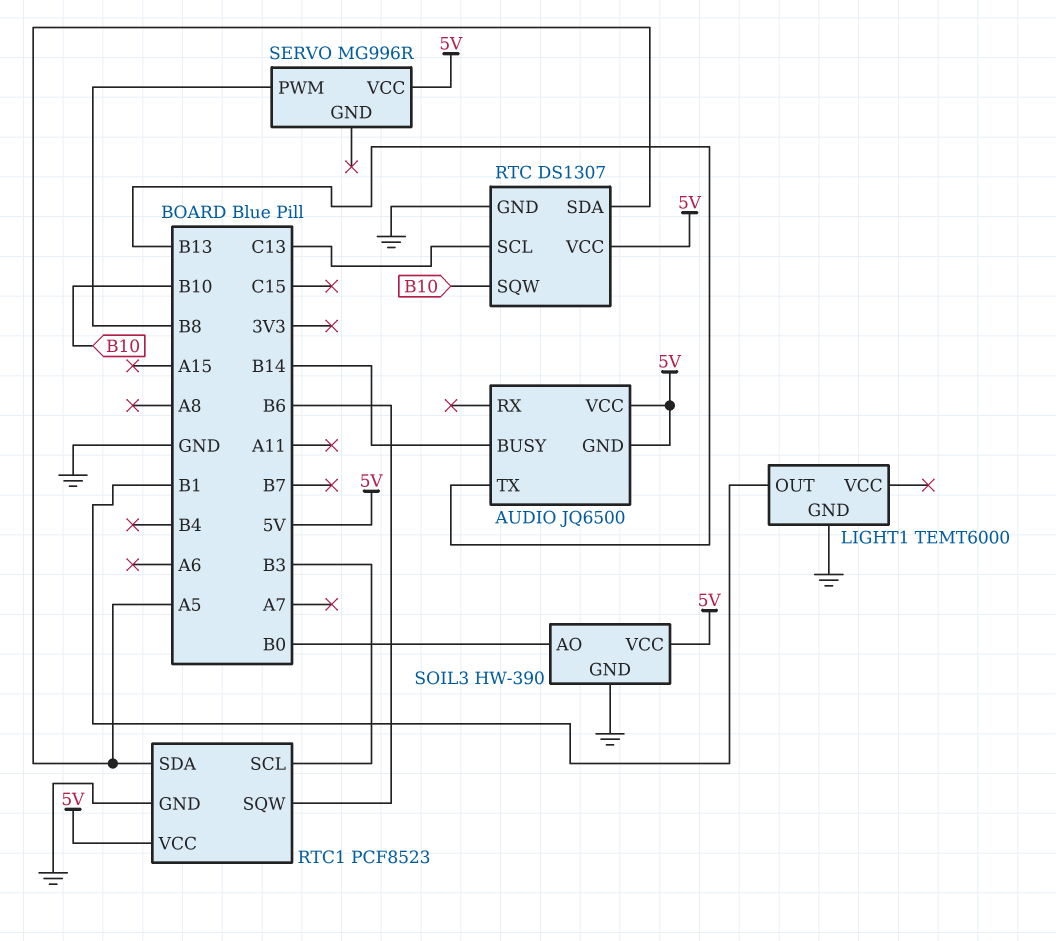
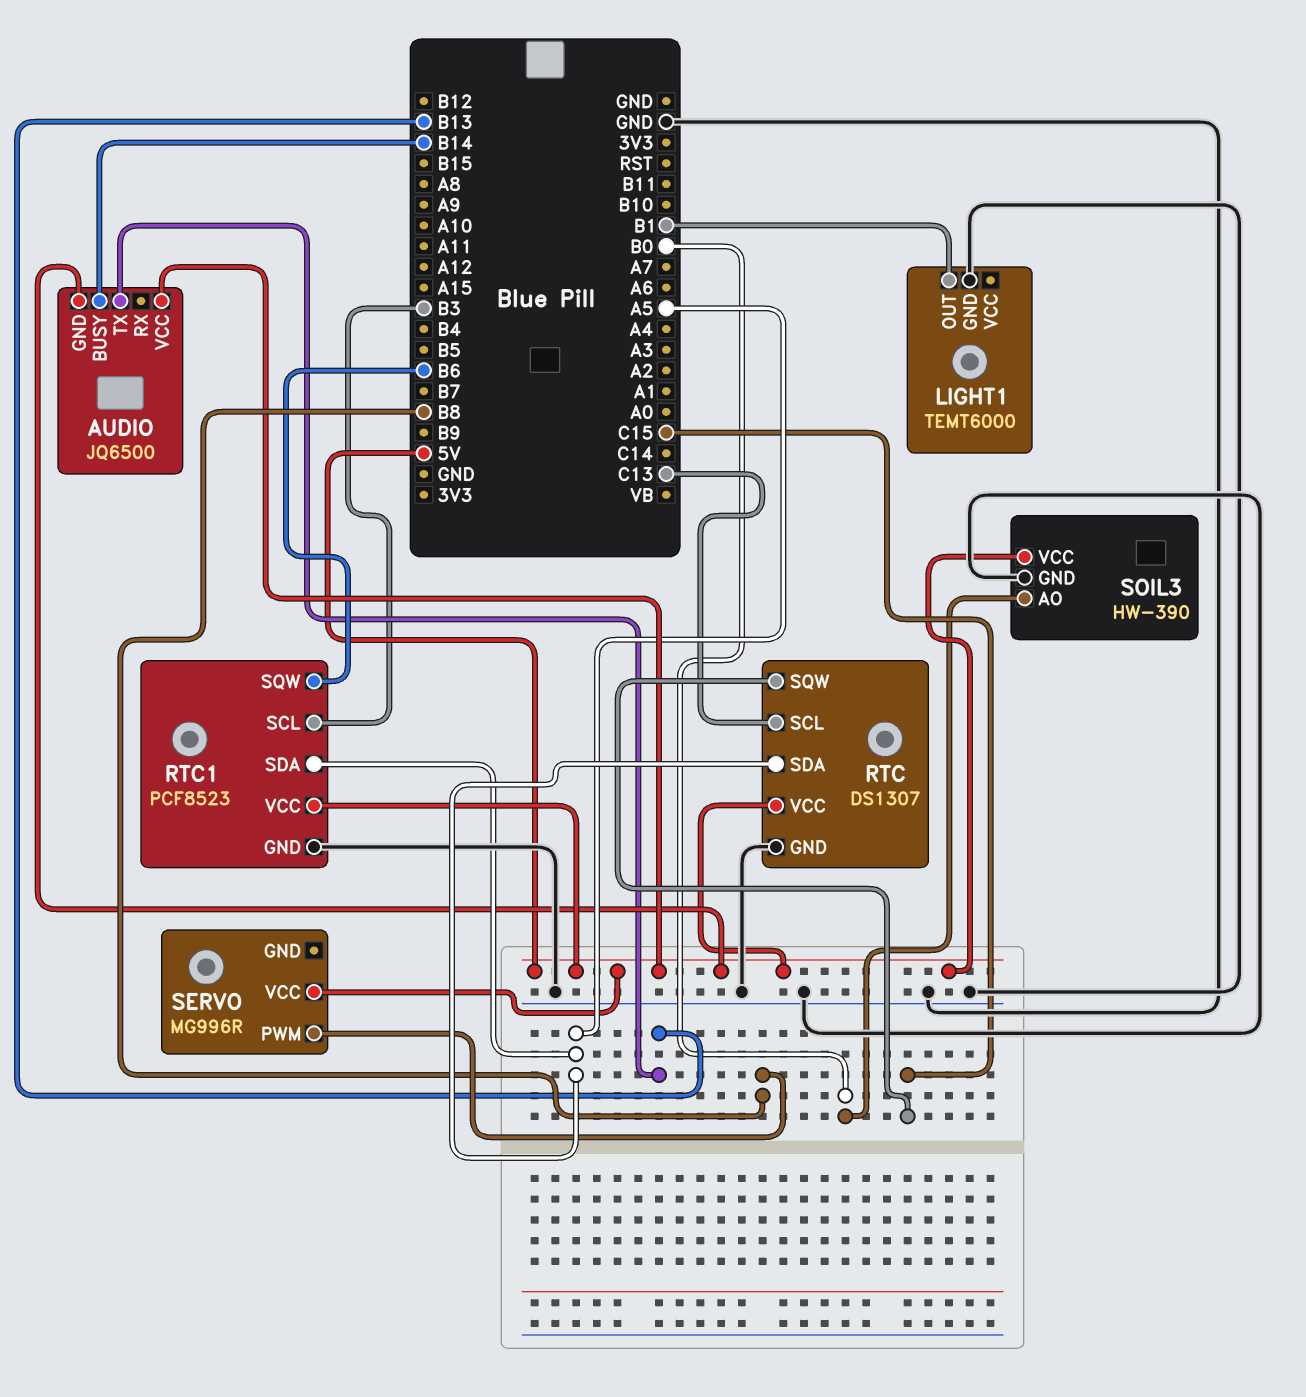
RTC pin SQW: B10 -> C15

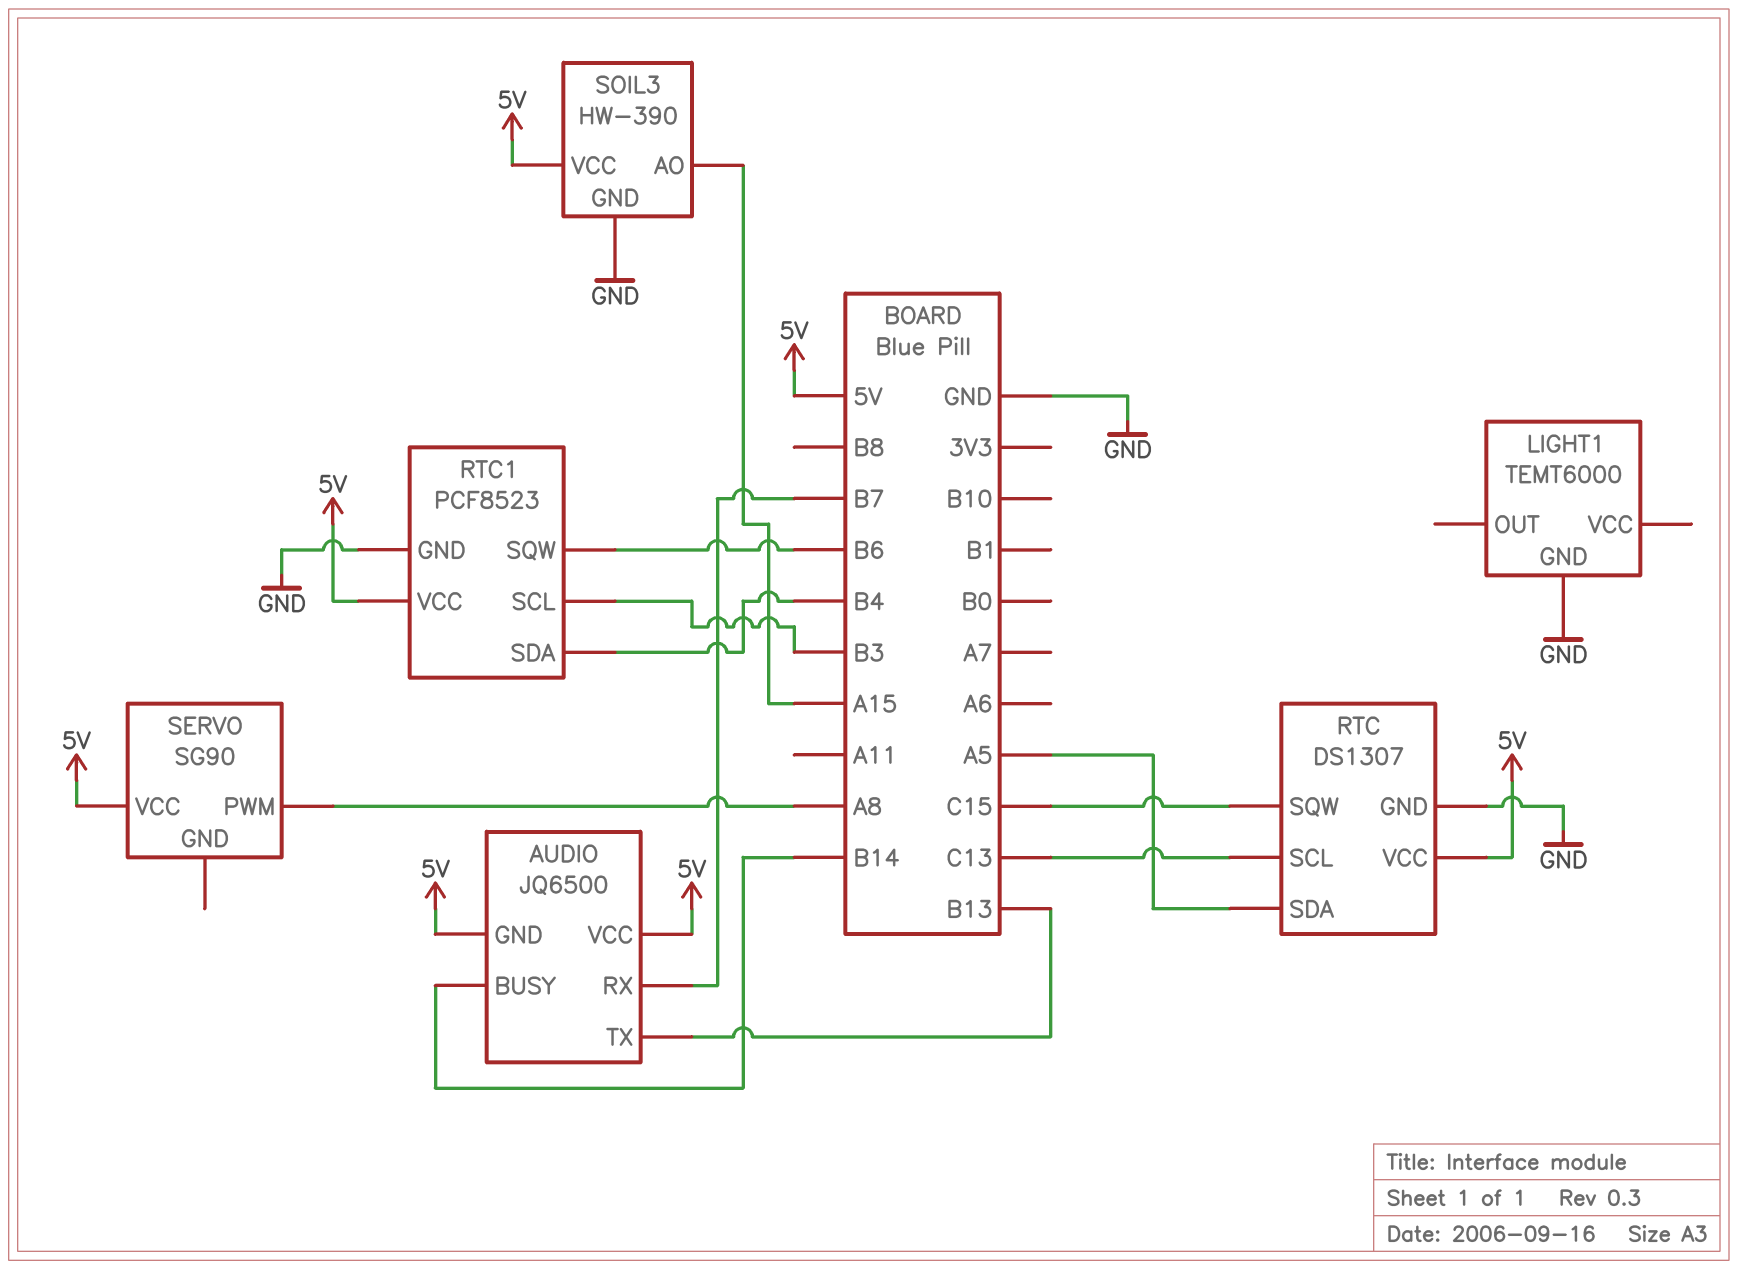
AUDIO pin RX: none -> B7
LIGHT1 pin OUT: B1 -> none
RTC1 pin SDA: A5 -> B4
SERVO: MG996R -> SG90
SERVO pin PWM: B8 -> A8
SOIL3 pin AO: B0 -> A15

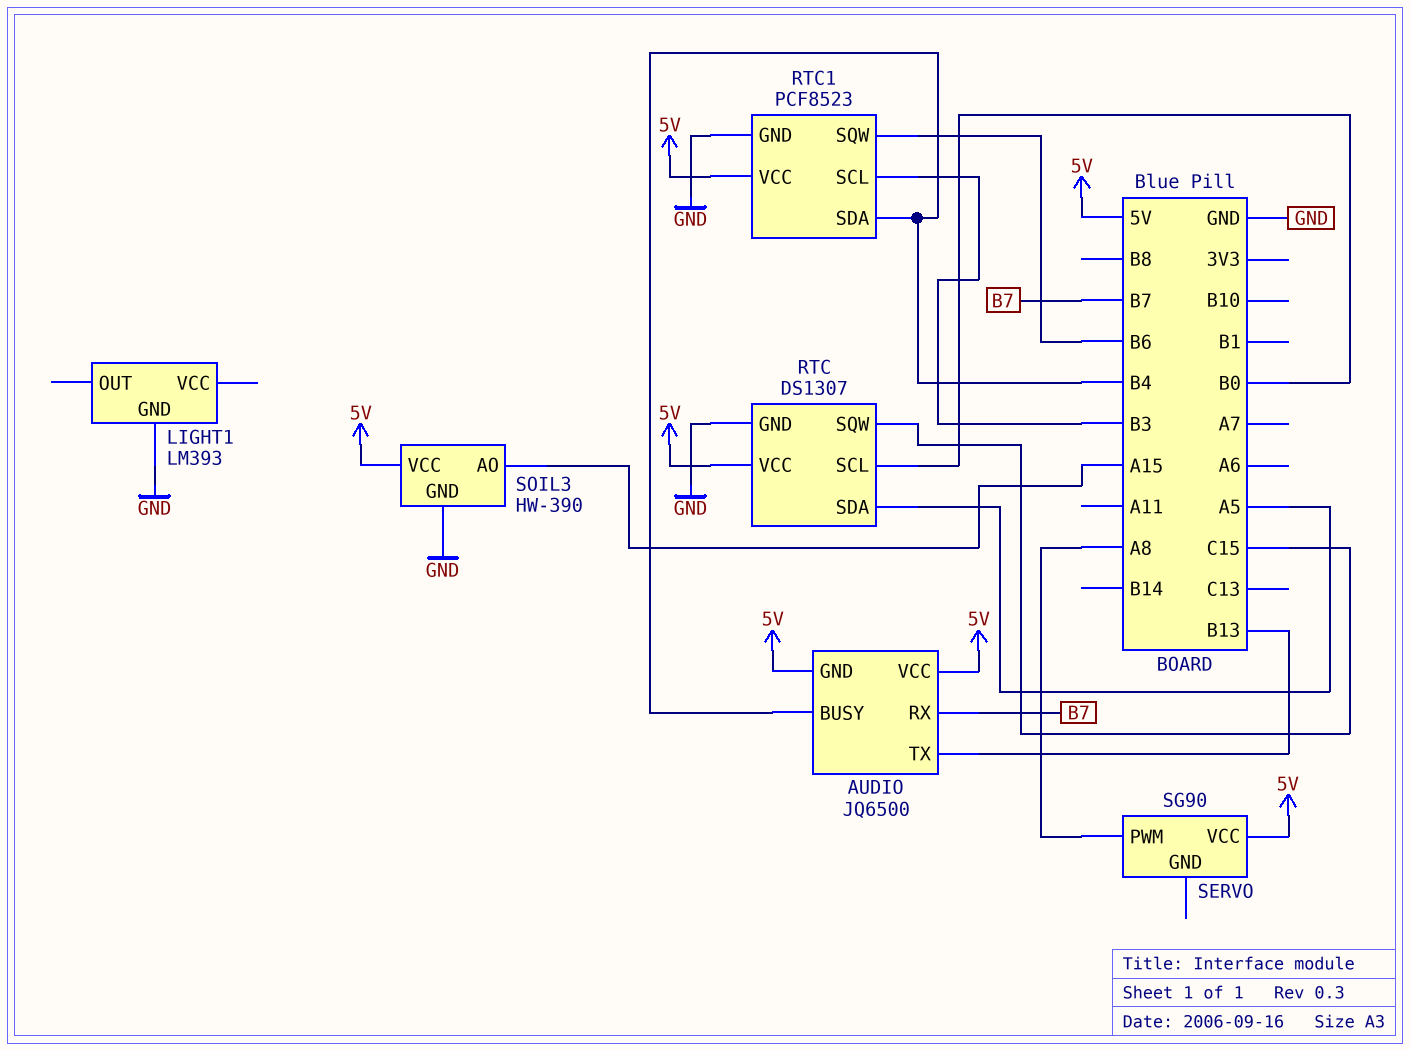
AUDIO pin BUSY: B14 -> B4
LIGHT1: TEMT6000 -> LM393
RTC pin SCL: C13 -> B0

